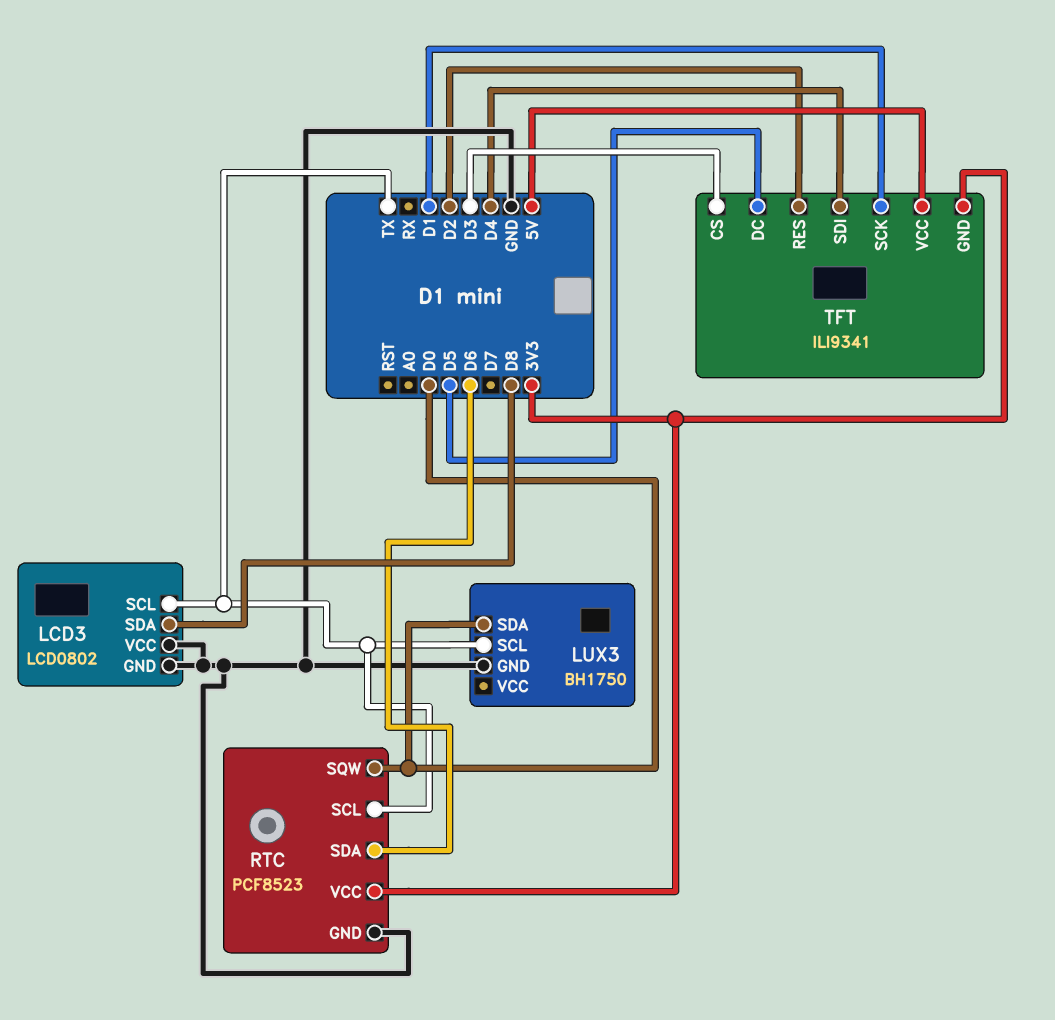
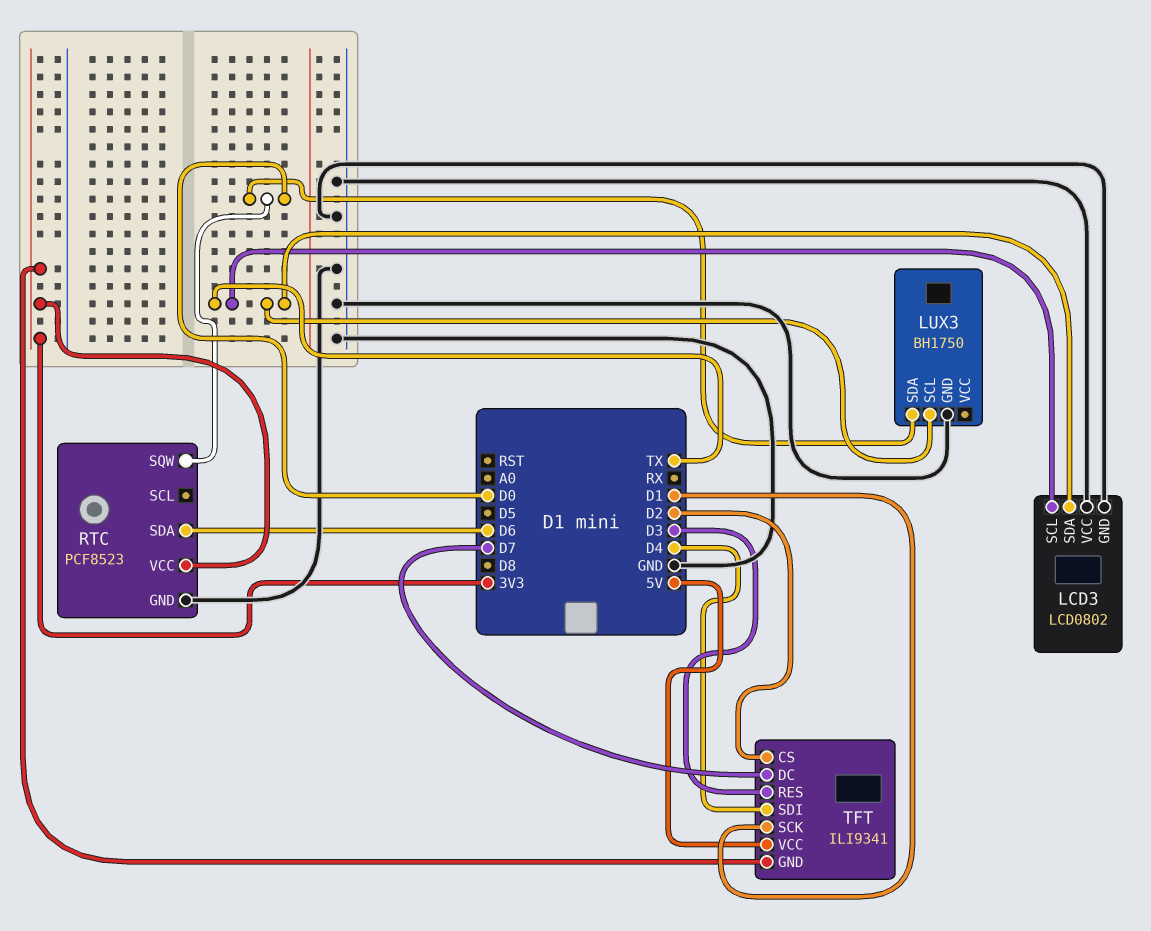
LCD3 pin SDA: D8 -> TX
RTC pin SCL: TX -> none
TFT pin CS: D3 -> D2
TFT pin DC: D5 -> D7
TFT pin RES: D2 -> D3

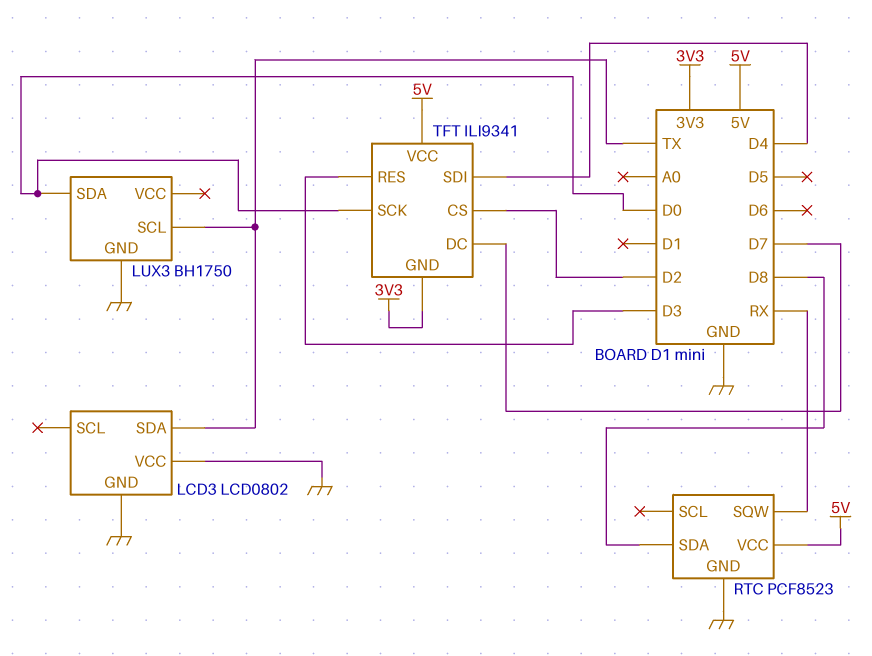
LCD3 pin SCL: TX -> none
RTC pin SDA: D6 -> D8
RTC pin SQW: D0 -> RX
RTC pin VCC: 3V3 -> 5V
TFT pin SCK: D1 -> D0

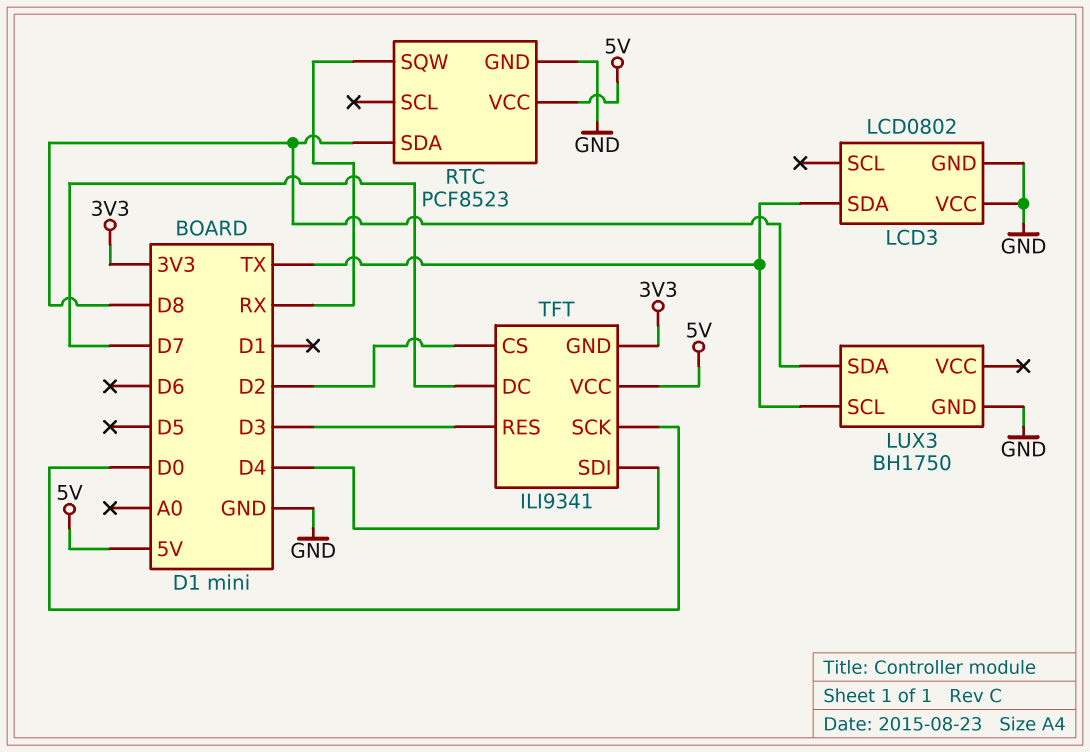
LUX3 pin SDA: D0 -> D8

